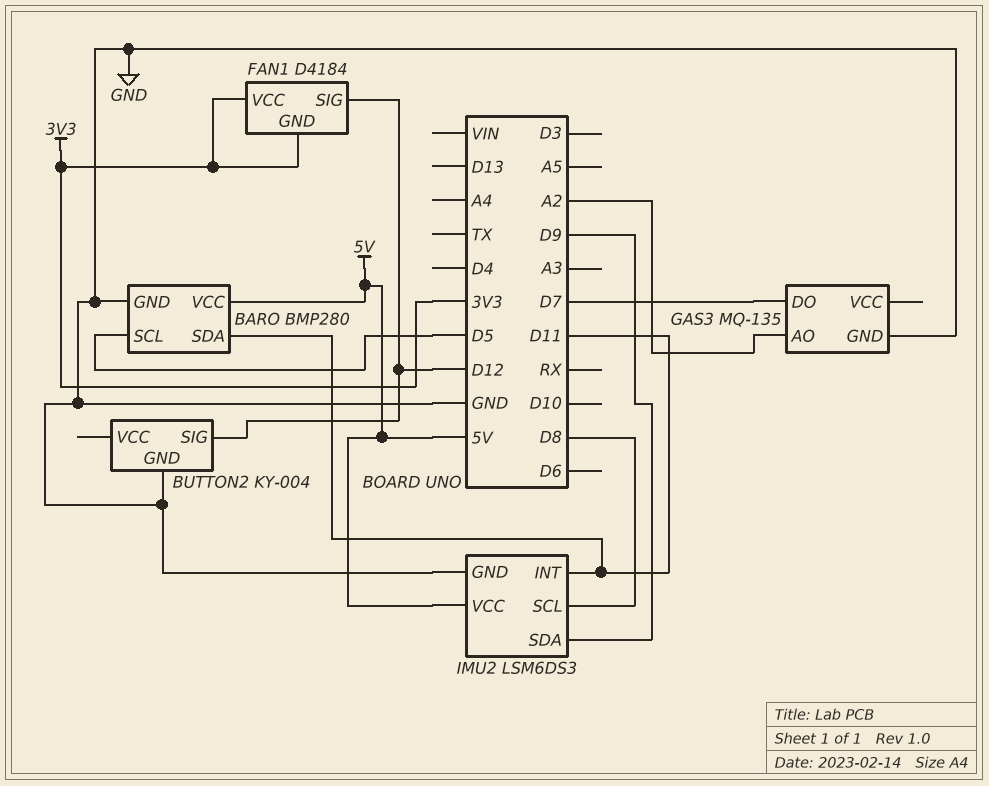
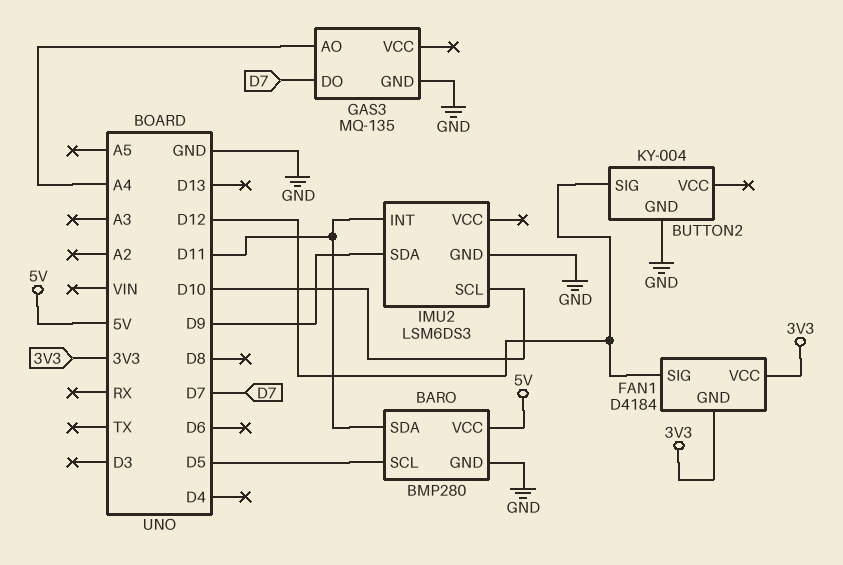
GAS3 pin AO: A2 -> A4
IMU2 pin SCL: D8 -> D10
IMU2 pin VCC: 5V -> none

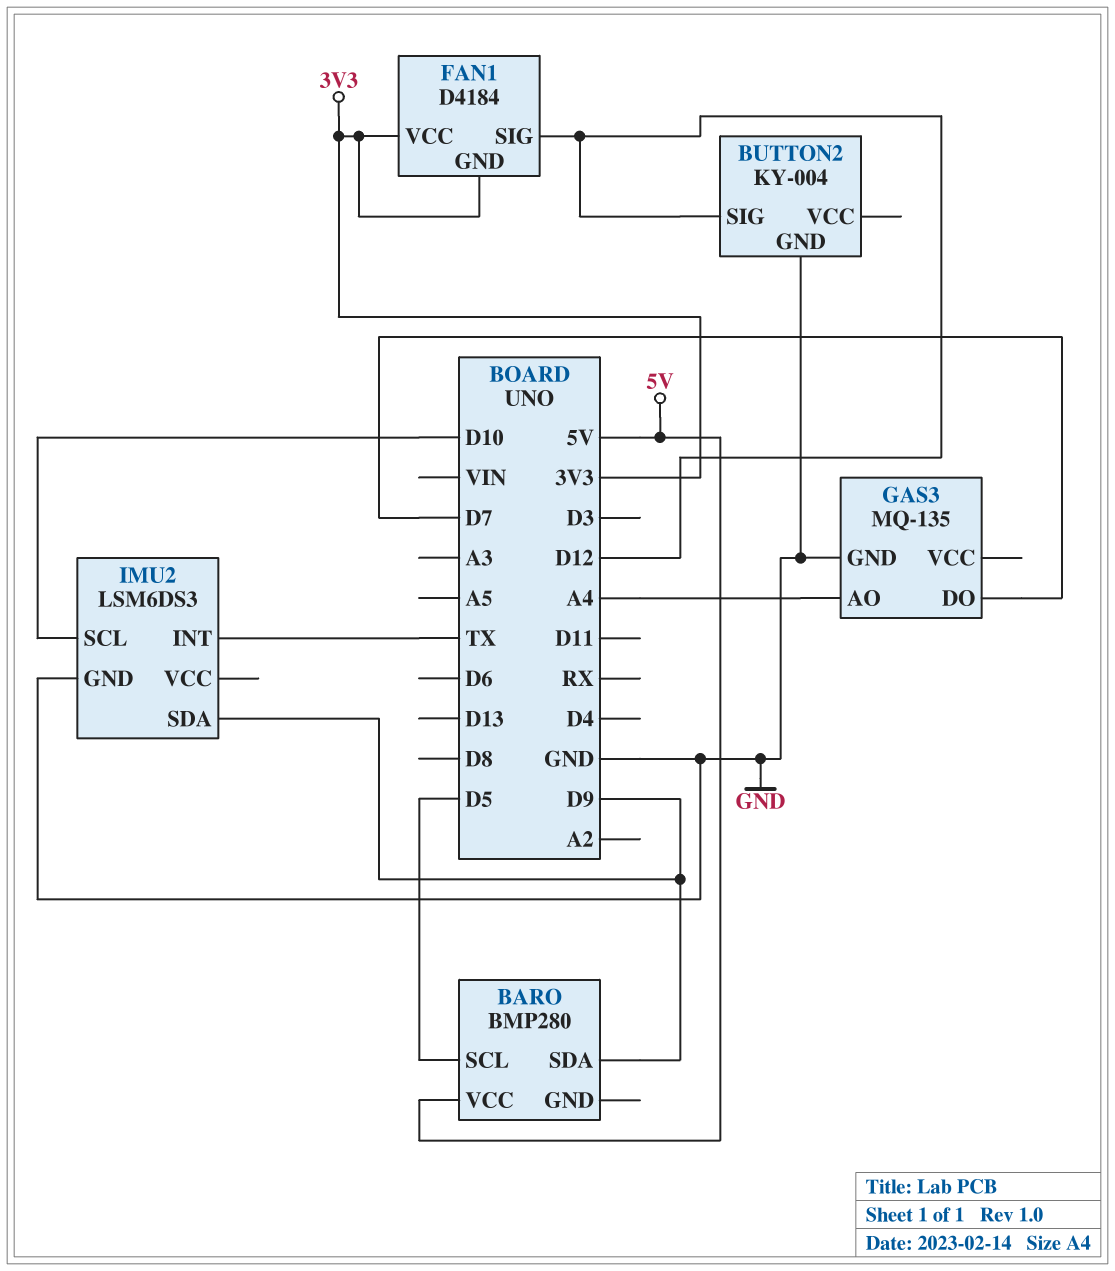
BARO pin GND: GND -> none
BARO pin SDA: D11 -> D9
IMU2 pin INT: D11 -> TX

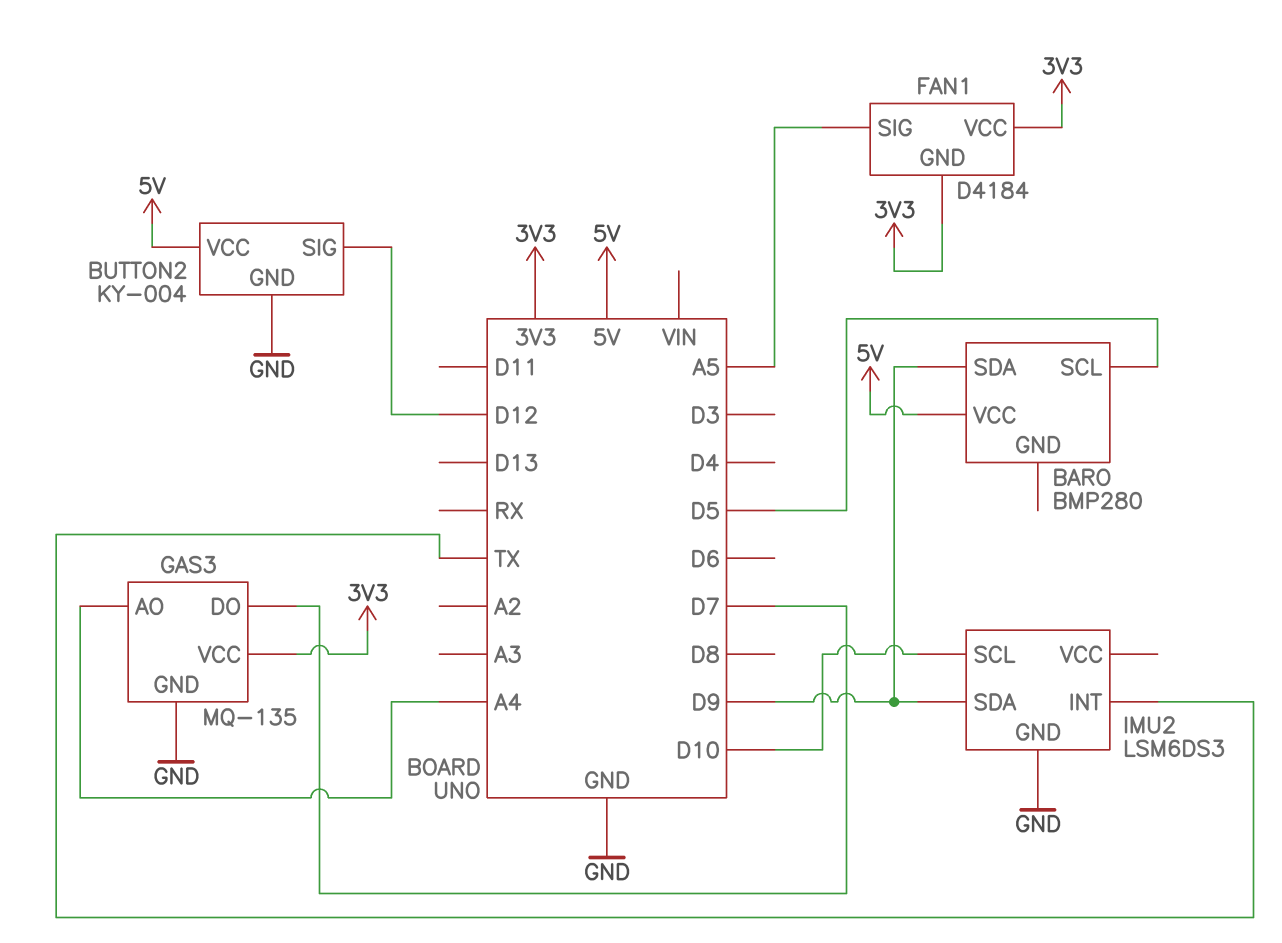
BUTTON2 pin VCC: none -> 5V
FAN1 pin SIG: D12 -> A5
GAS3 pin VCC: none -> 3V3

